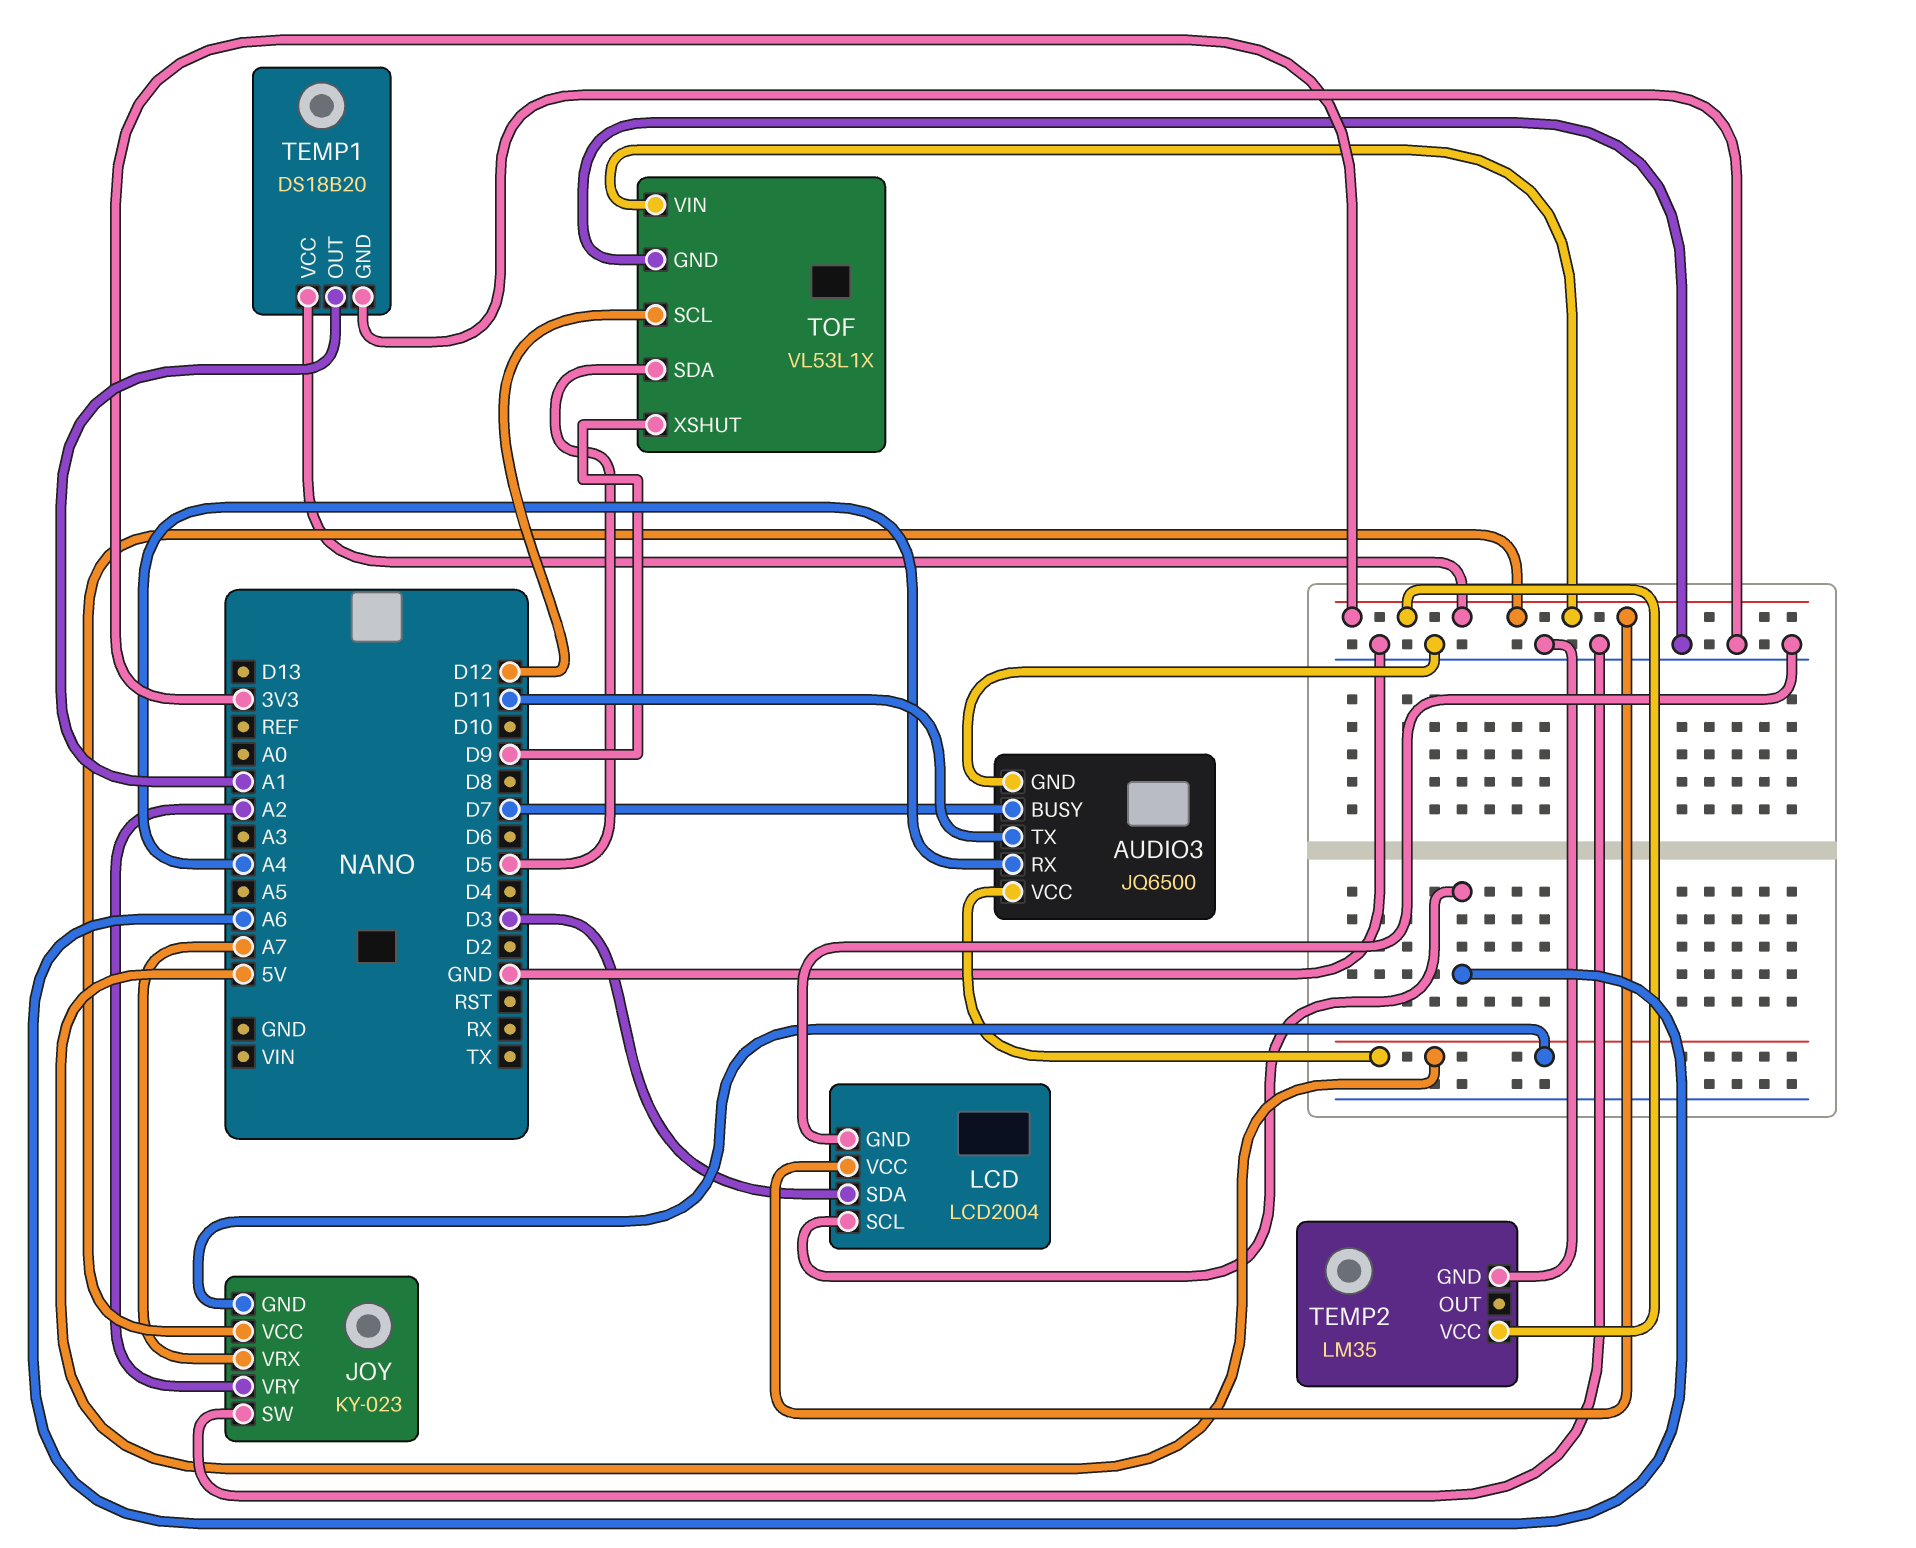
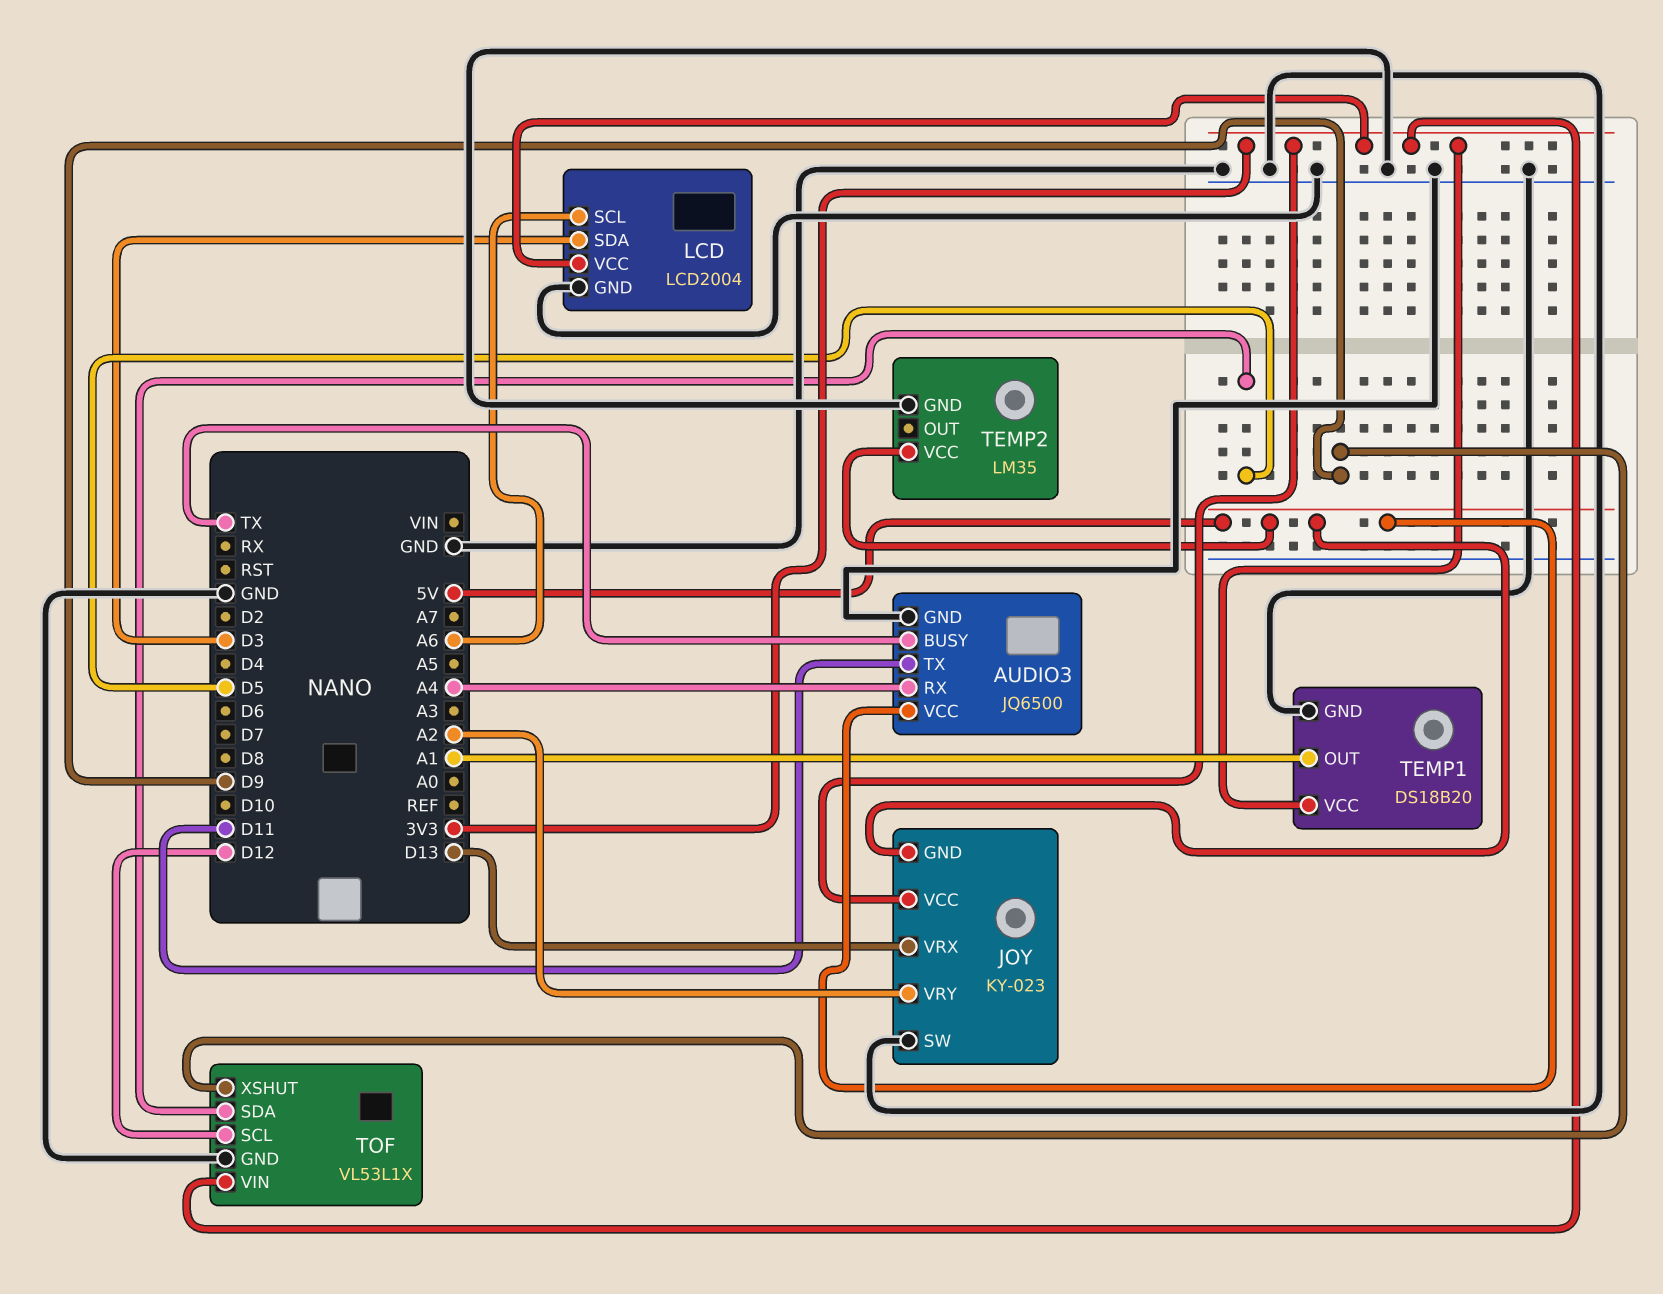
AUDIO3 pin BUSY: D7 -> TX
JOY pin VRX: A7 -> D13
TEMP2 pin VCC: 3V3 -> 5V

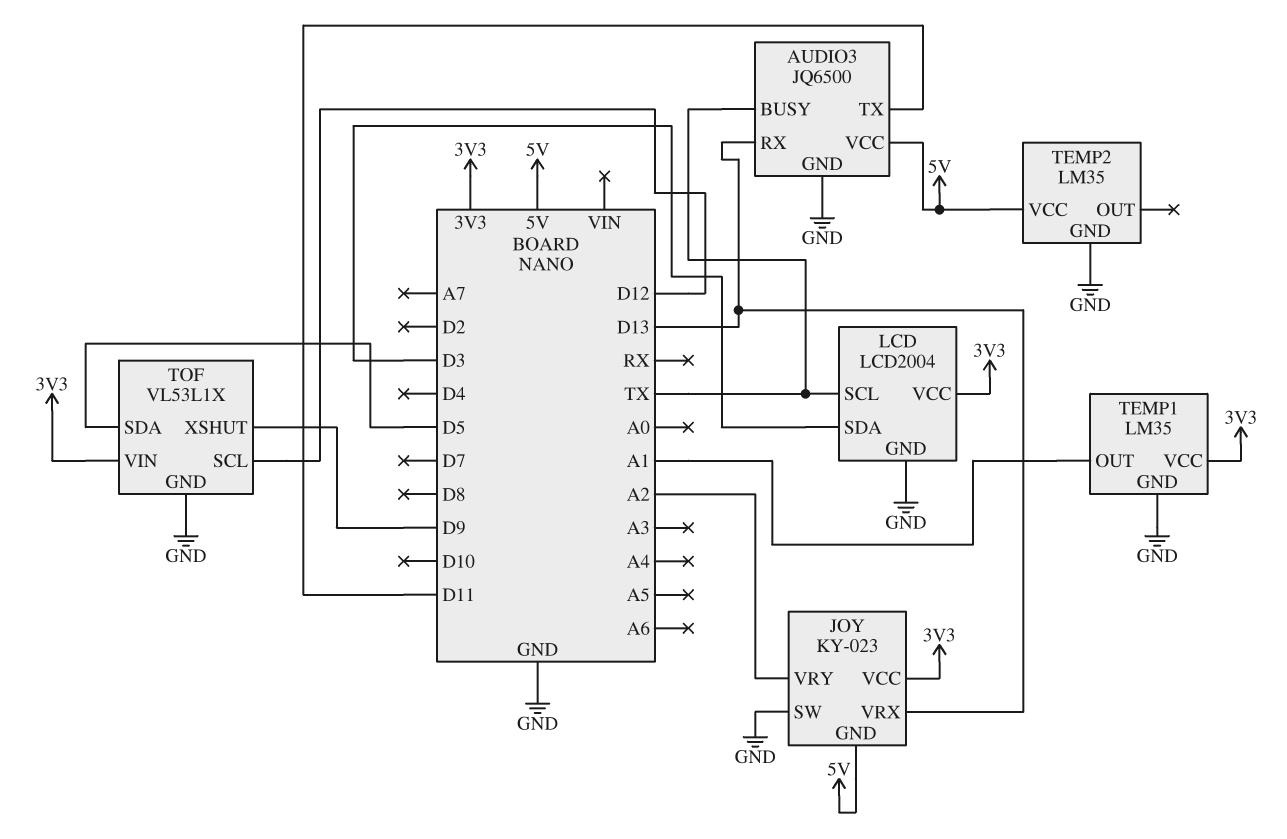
AUDIO3 pin RX: A4 -> D13
LCD pin SCL: A6 -> TX
TEMP1: DS18B20 -> LM35

